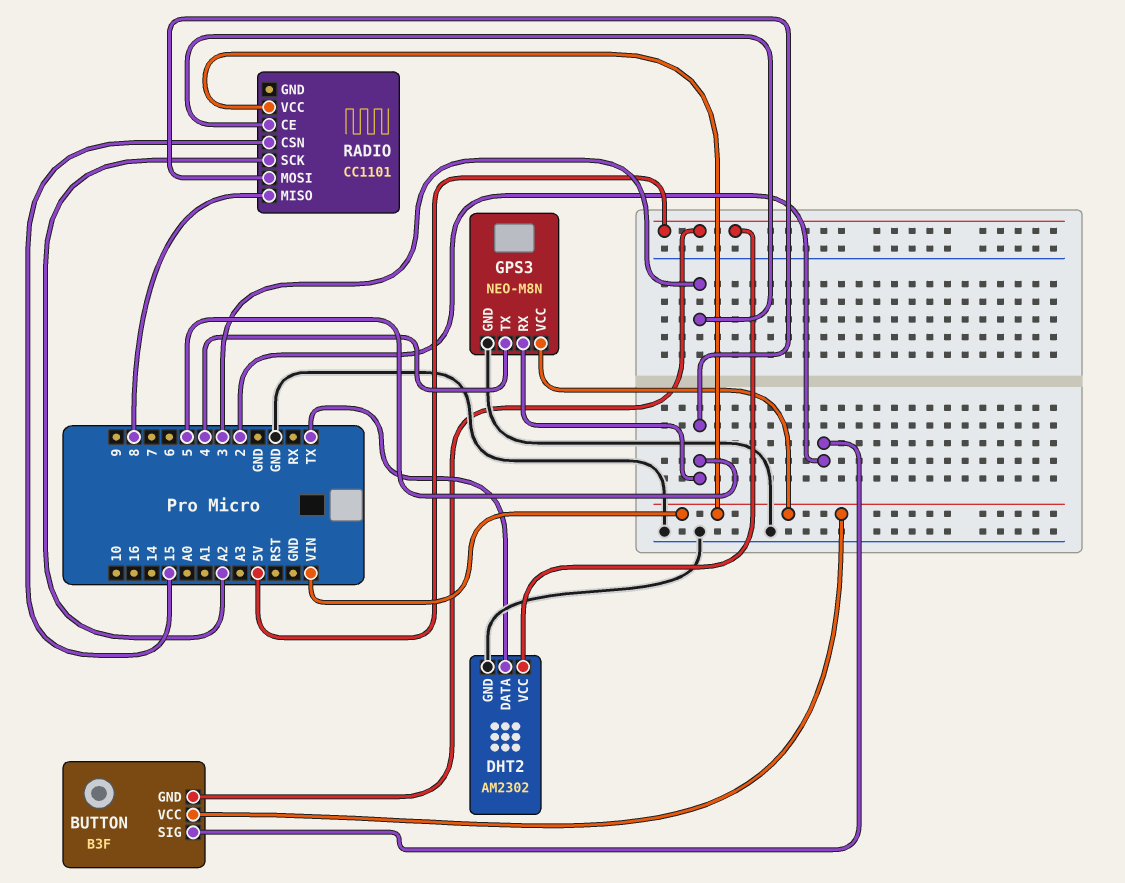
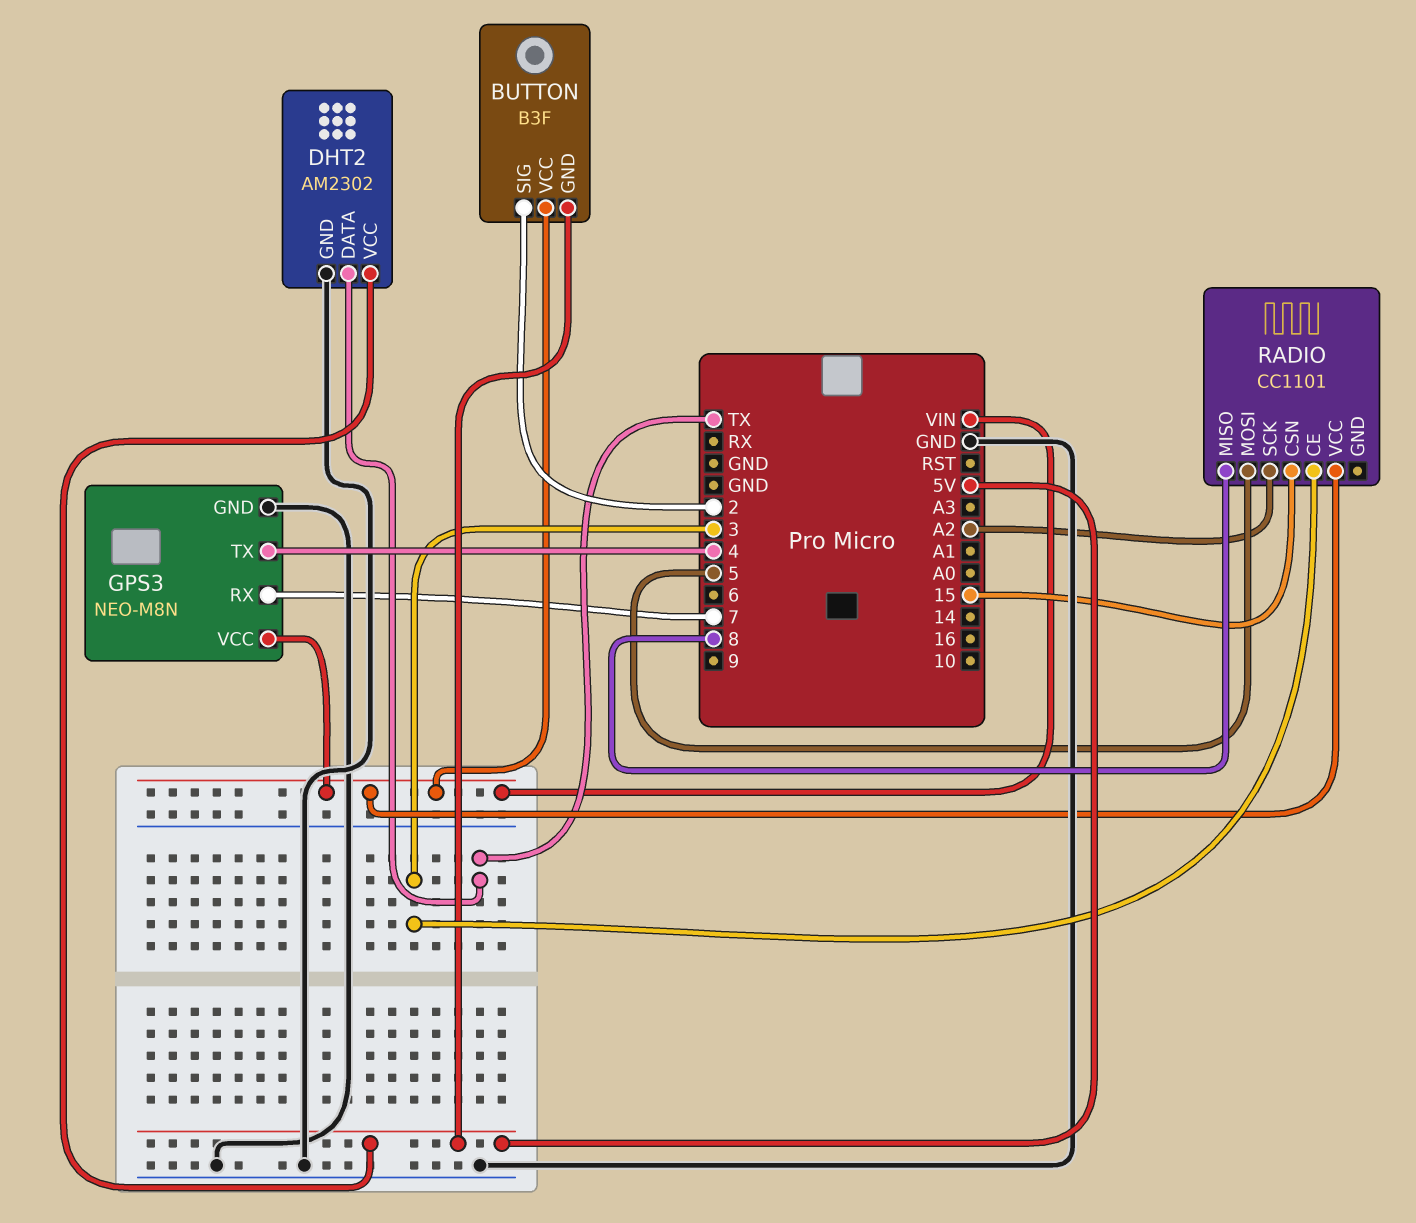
GPS3 pin RX: 5 -> 7

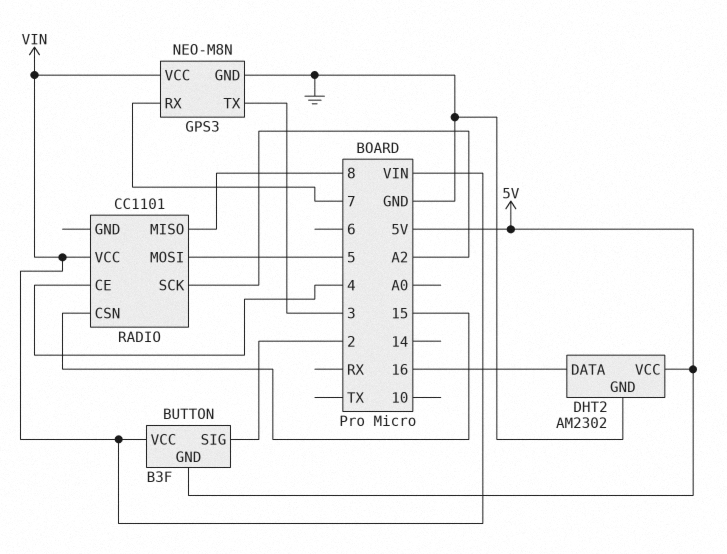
DHT2 pin DATA: TX -> 16
GPS3 pin TX: 4 -> 3
RADIO pin CE: 3 -> 4

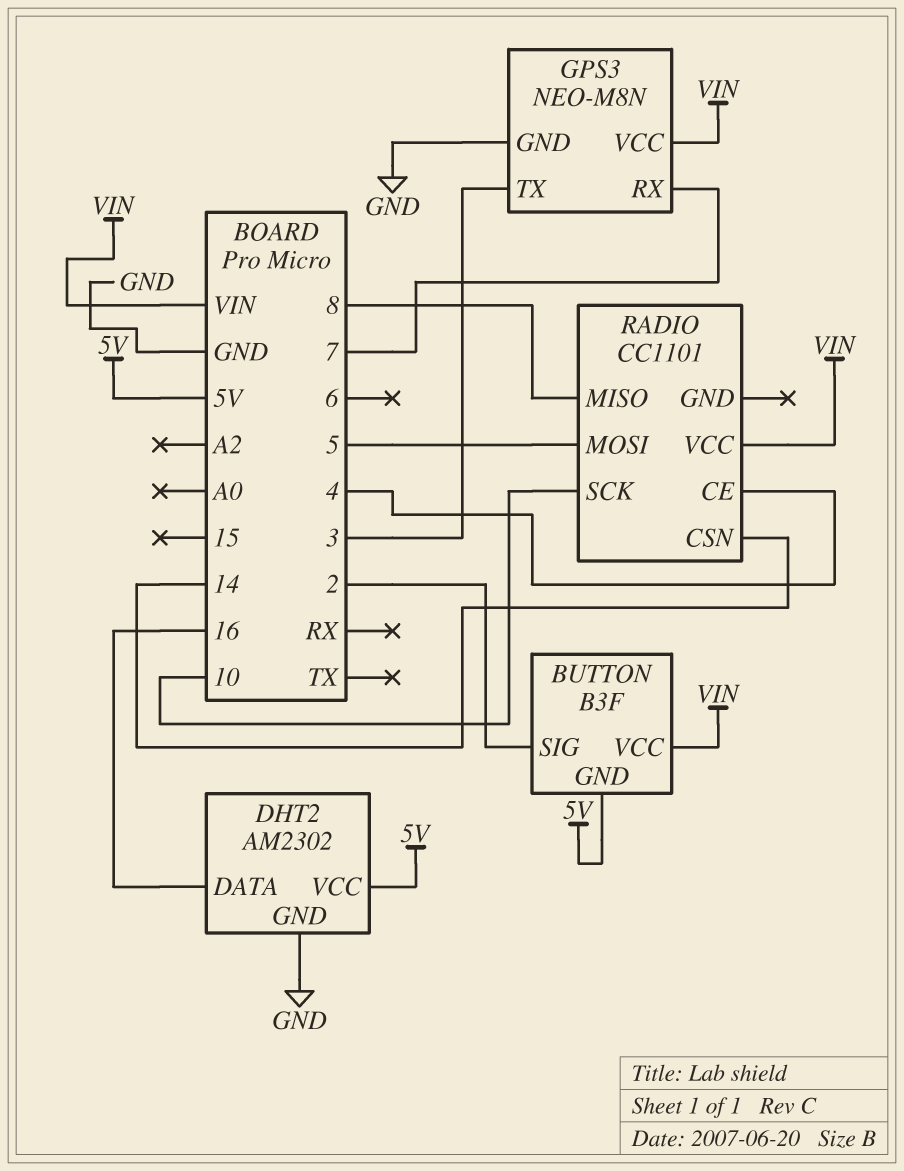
RADIO pin CSN: 15 -> 14
RADIO pin SCK: A2 -> 10

